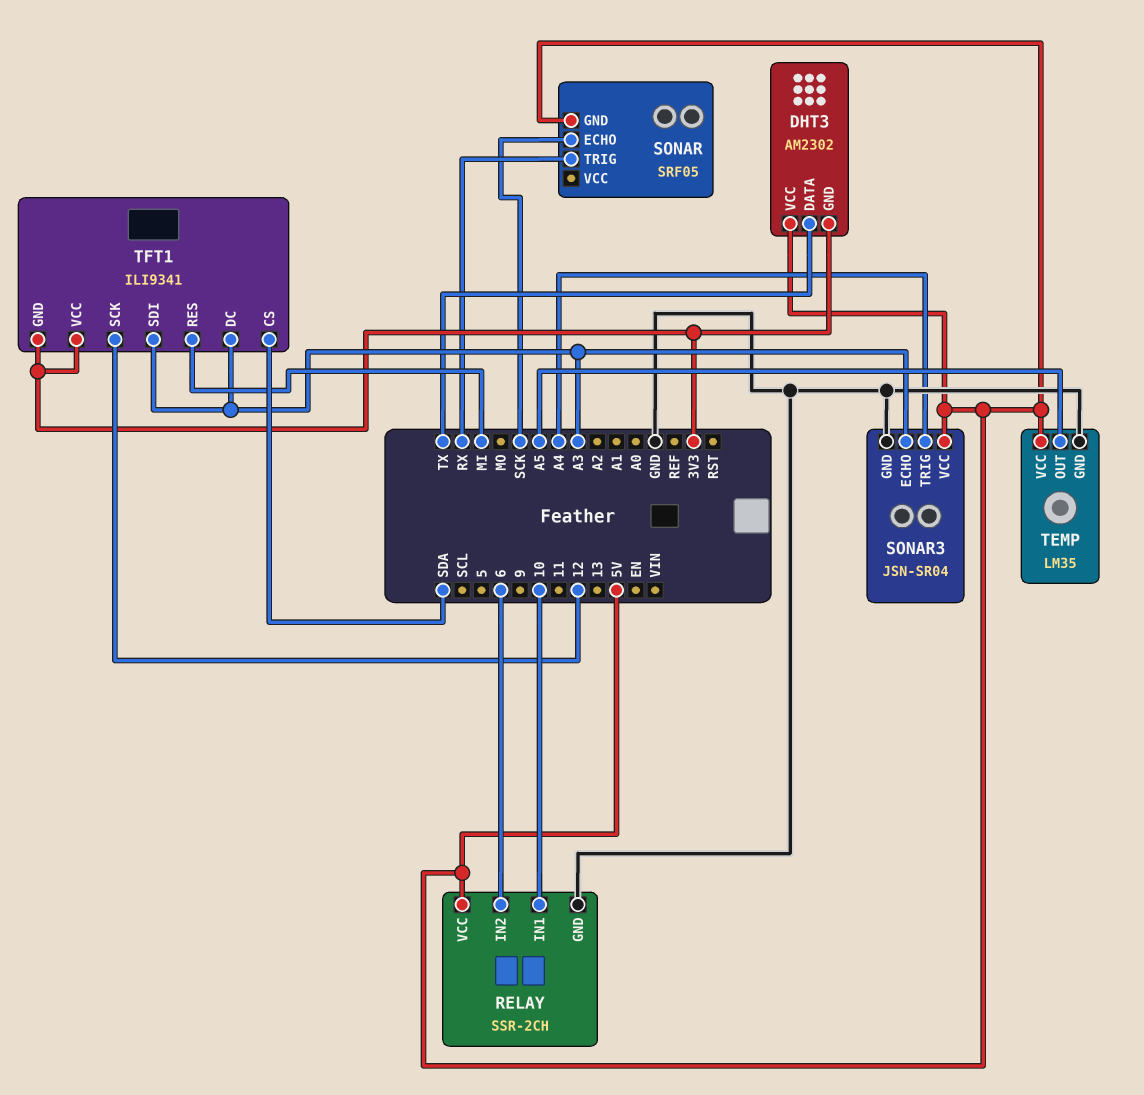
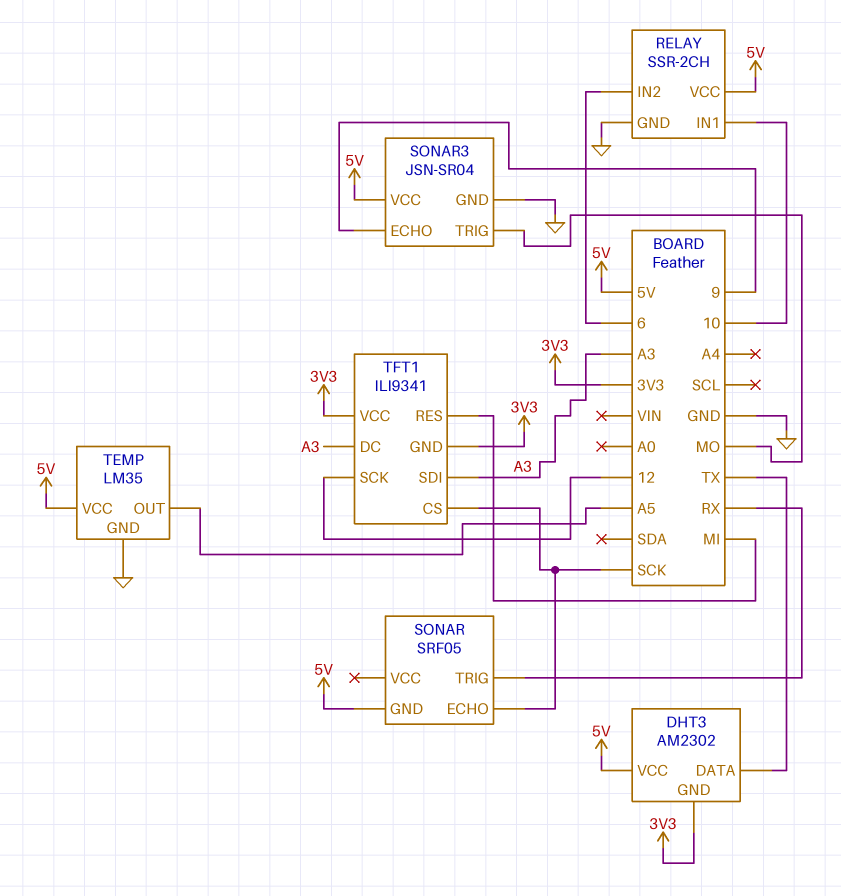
SONAR3 pin ECHO: A3 -> 9
SONAR3 pin TRIG: A4 -> MO
TFT1 pin CS: SDA -> SCK

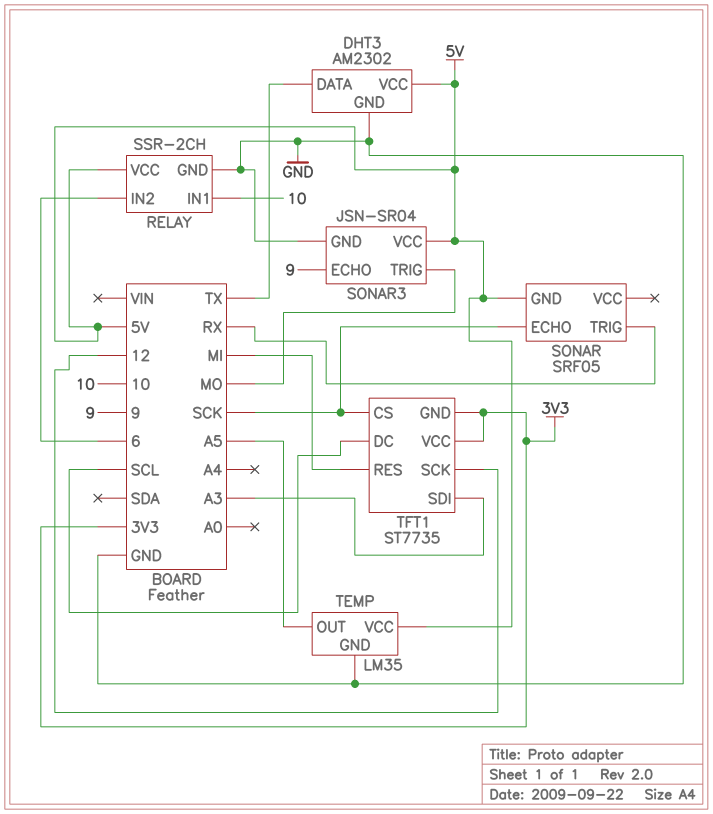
DHT3 pin GND: 3V3 -> GND
TFT1: ILI9341 -> ST7735
TFT1 pin DC: A3 -> SCL

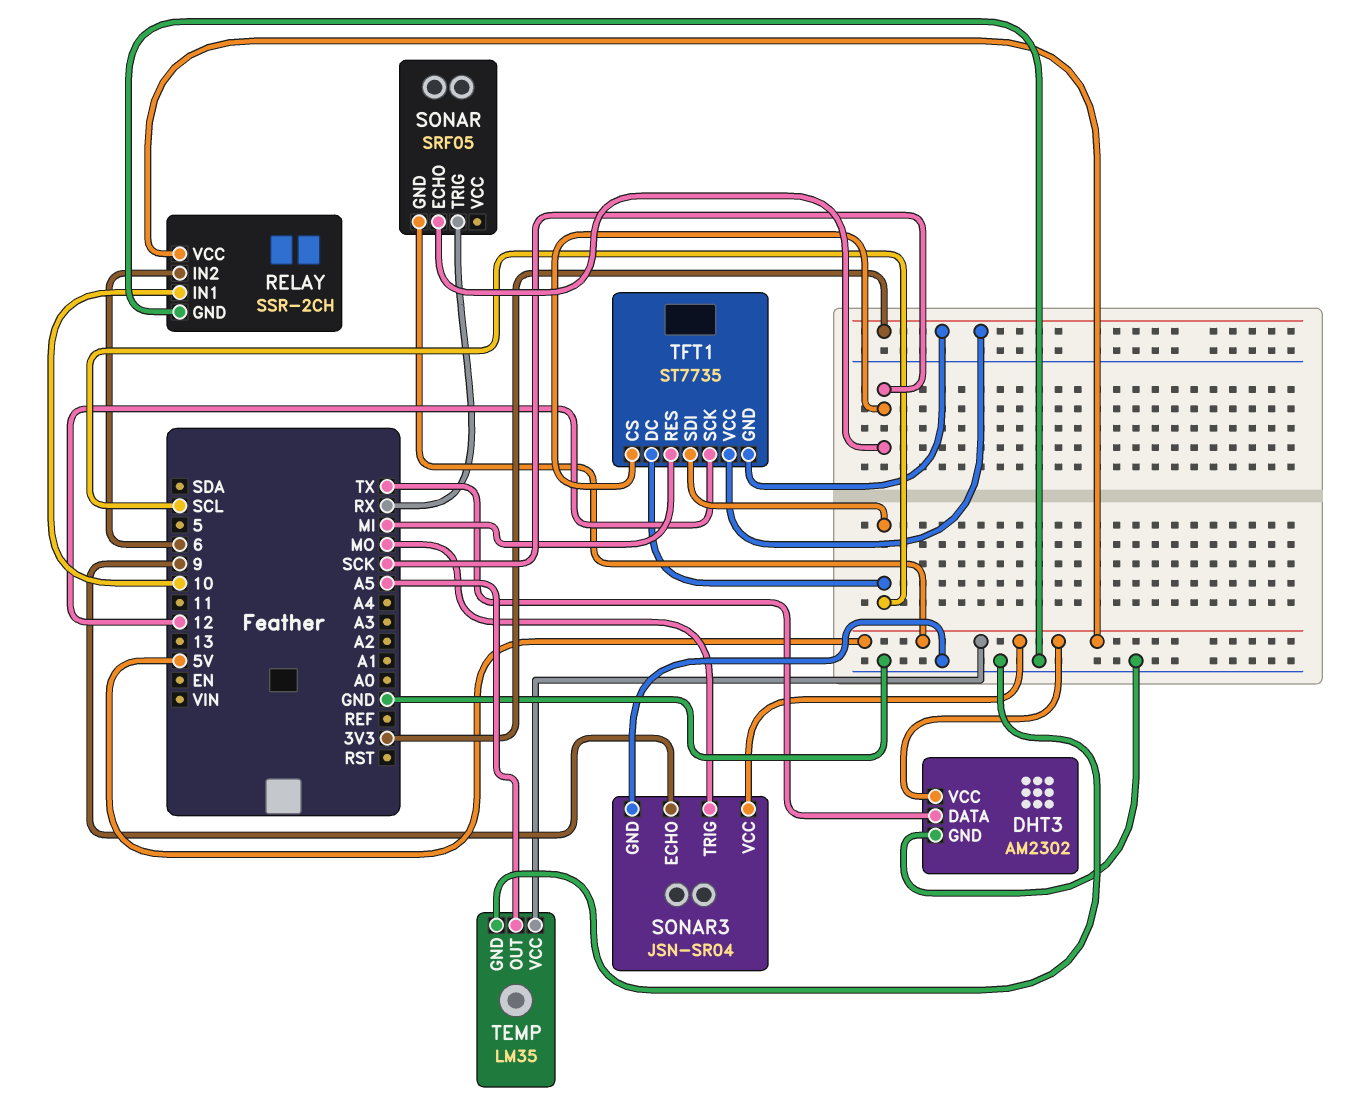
TFT1 pin SDI: A3 -> SCL

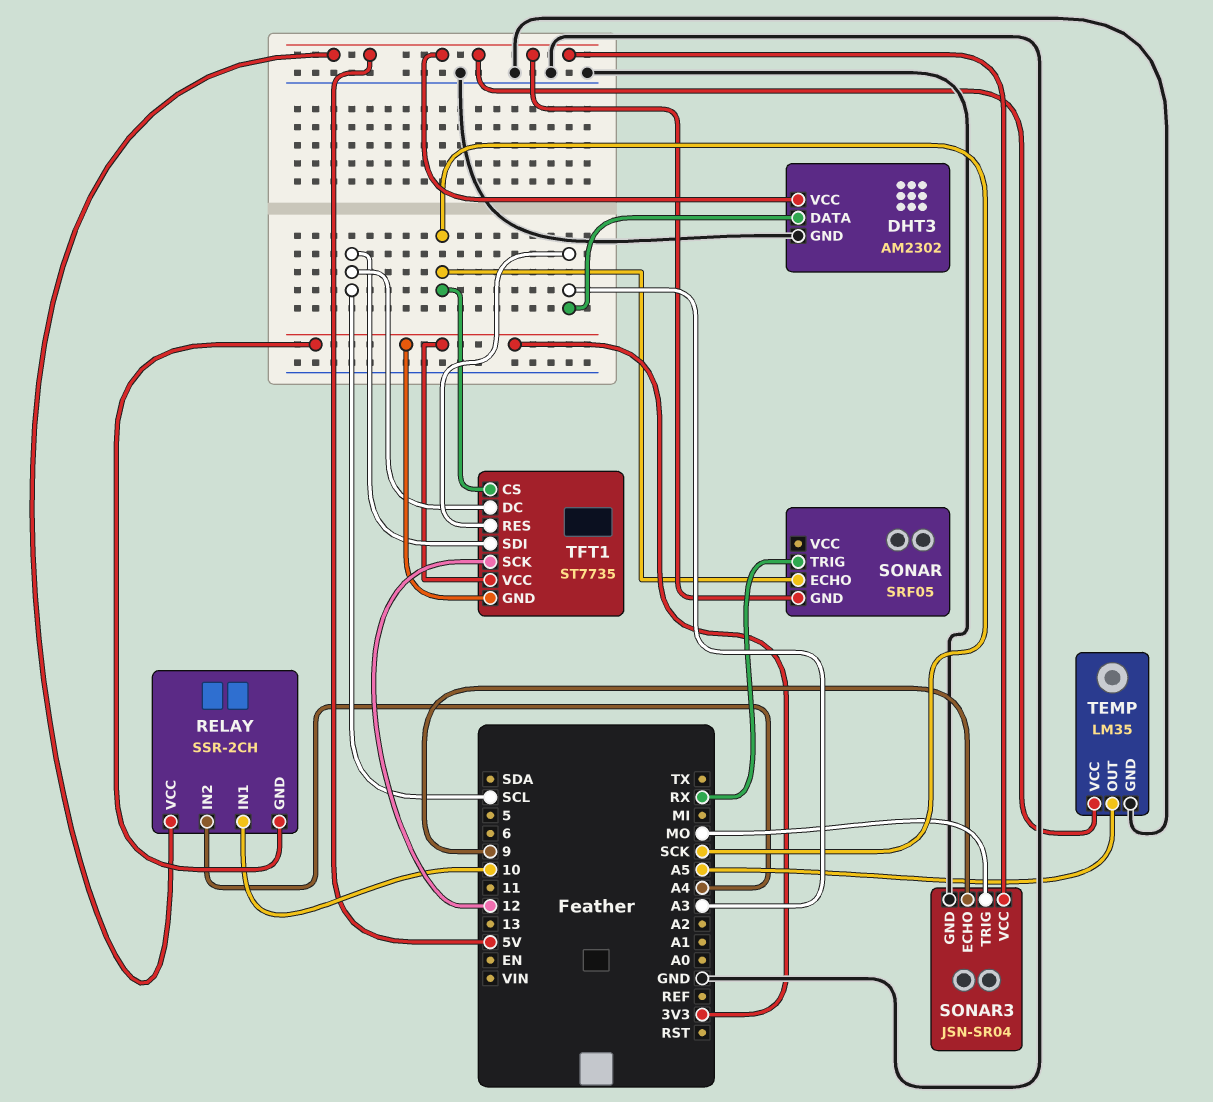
DHT3 pin DATA: TX -> A3
RELAY pin GND: GND -> 3V3
RELAY pin IN2: 6 -> A4
TFT1 pin RES: MI -> A3

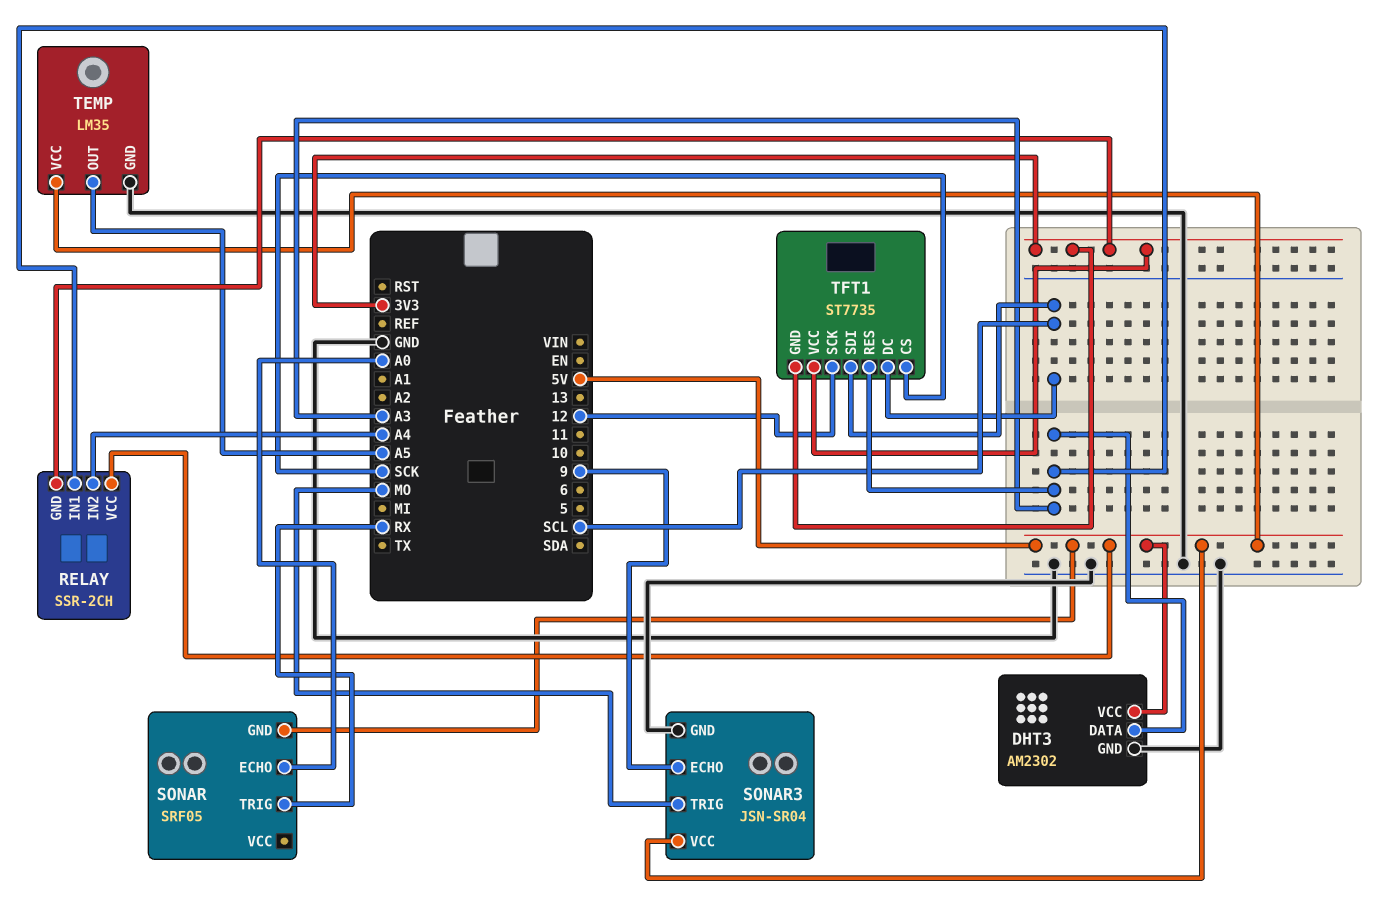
RELAY pin IN1: 10 -> A3
SONAR pin ECHO: SCK -> A0

